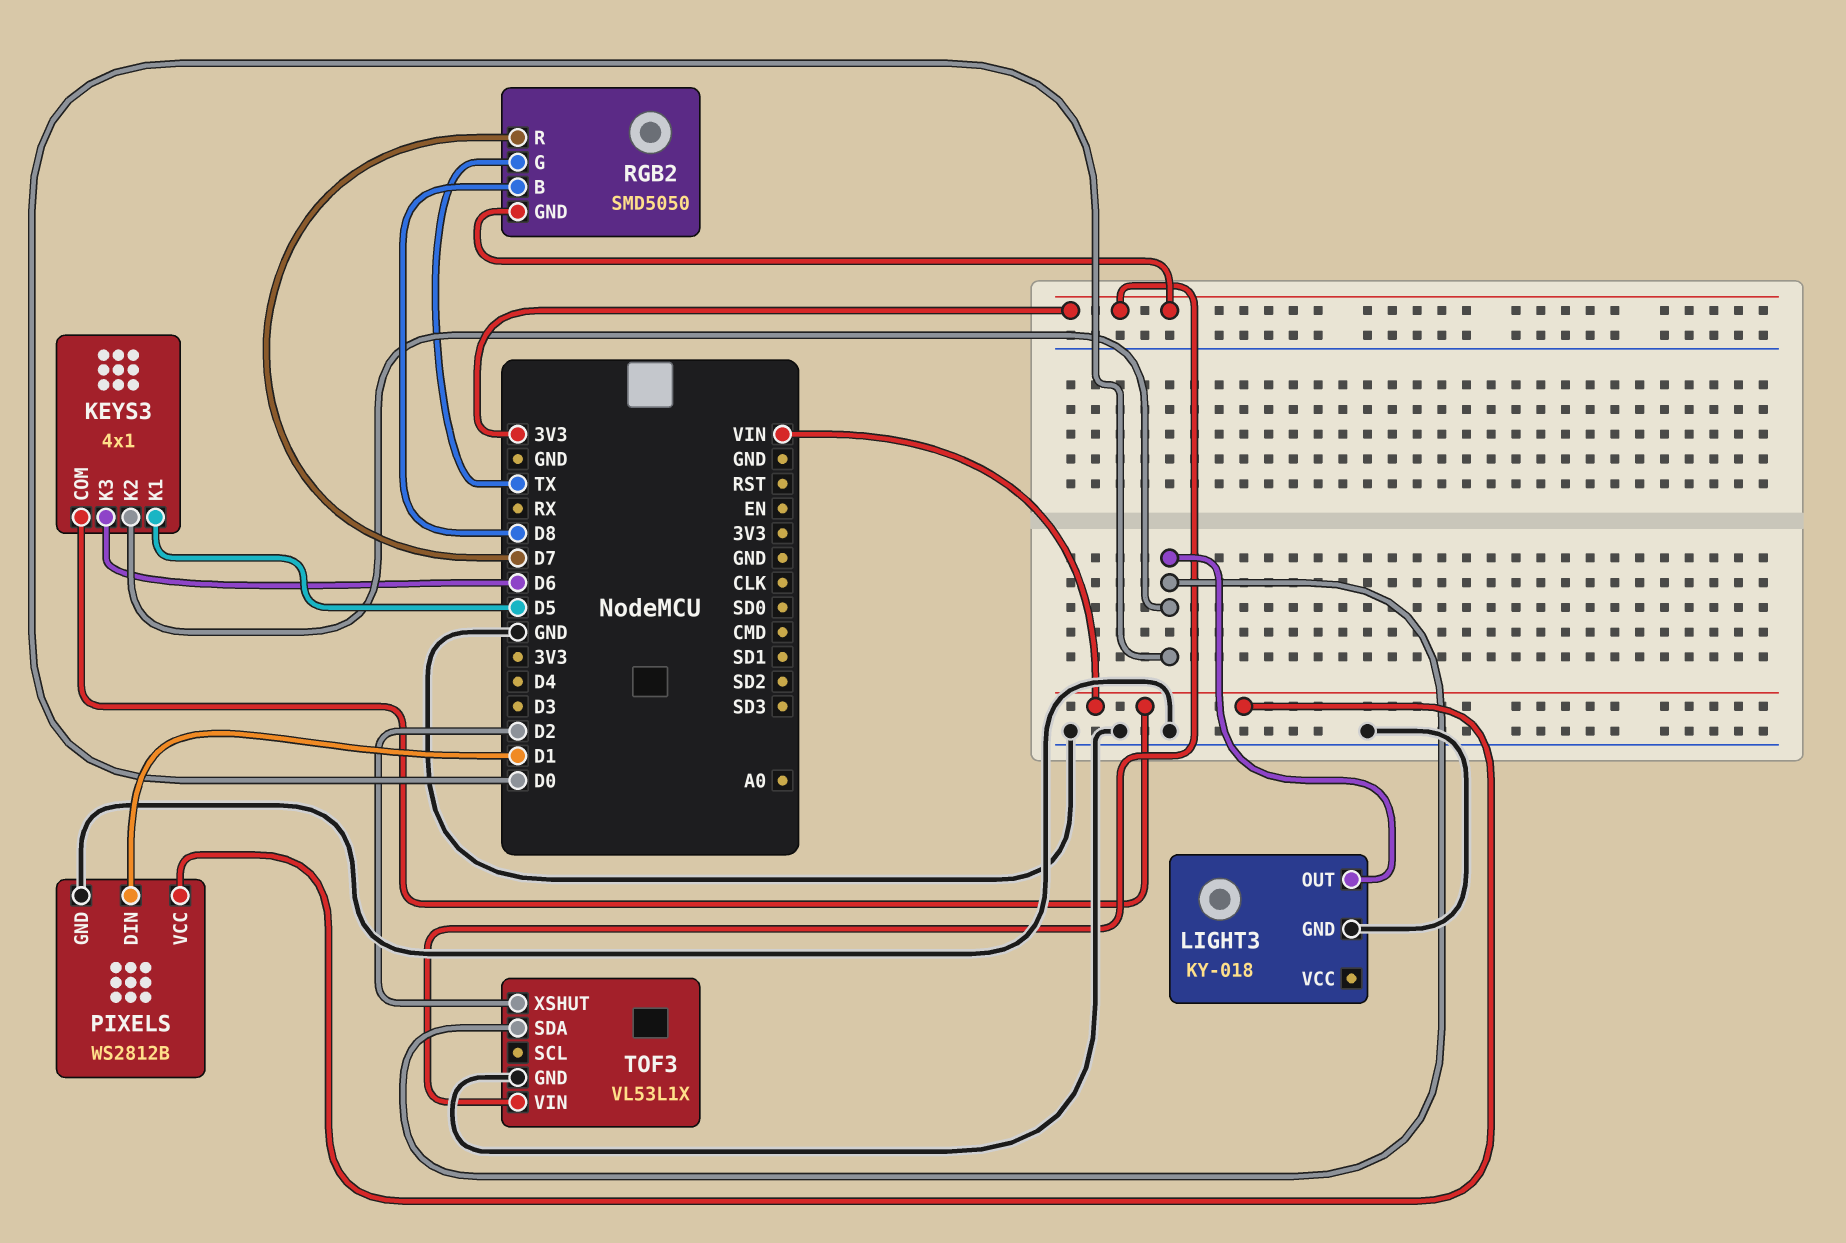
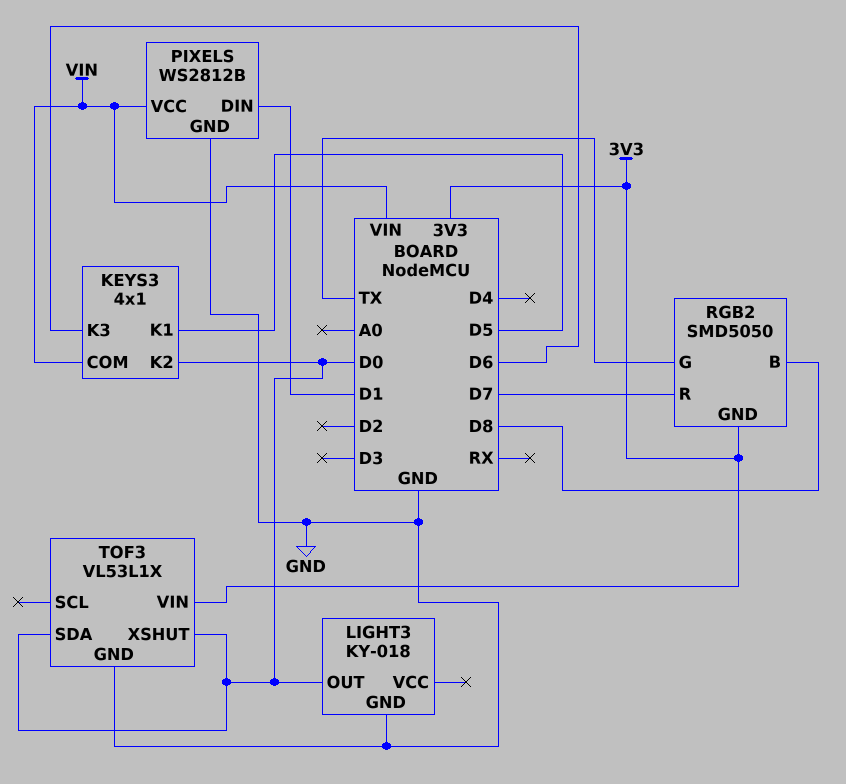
TOF3 pin XSHUT: D2 -> D0

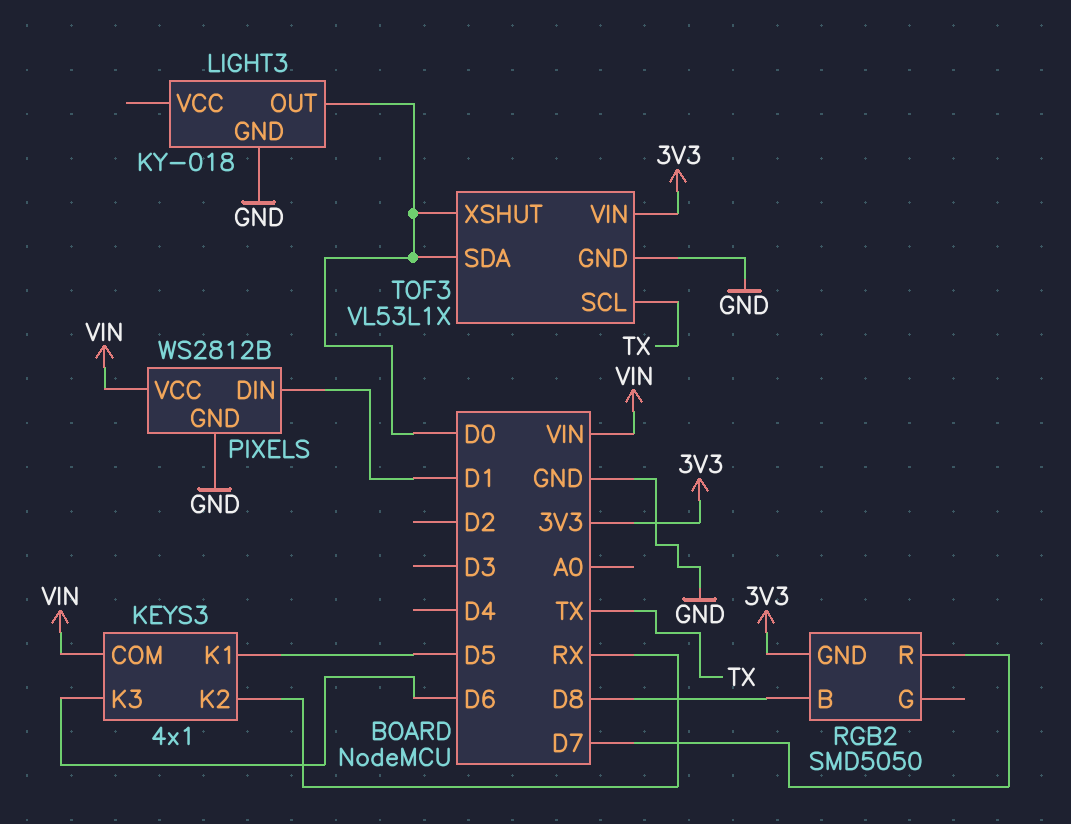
KEYS3 pin K2: D0 -> RX
RGB2 pin G: TX -> none
TOF3 pin SCL: none -> TX

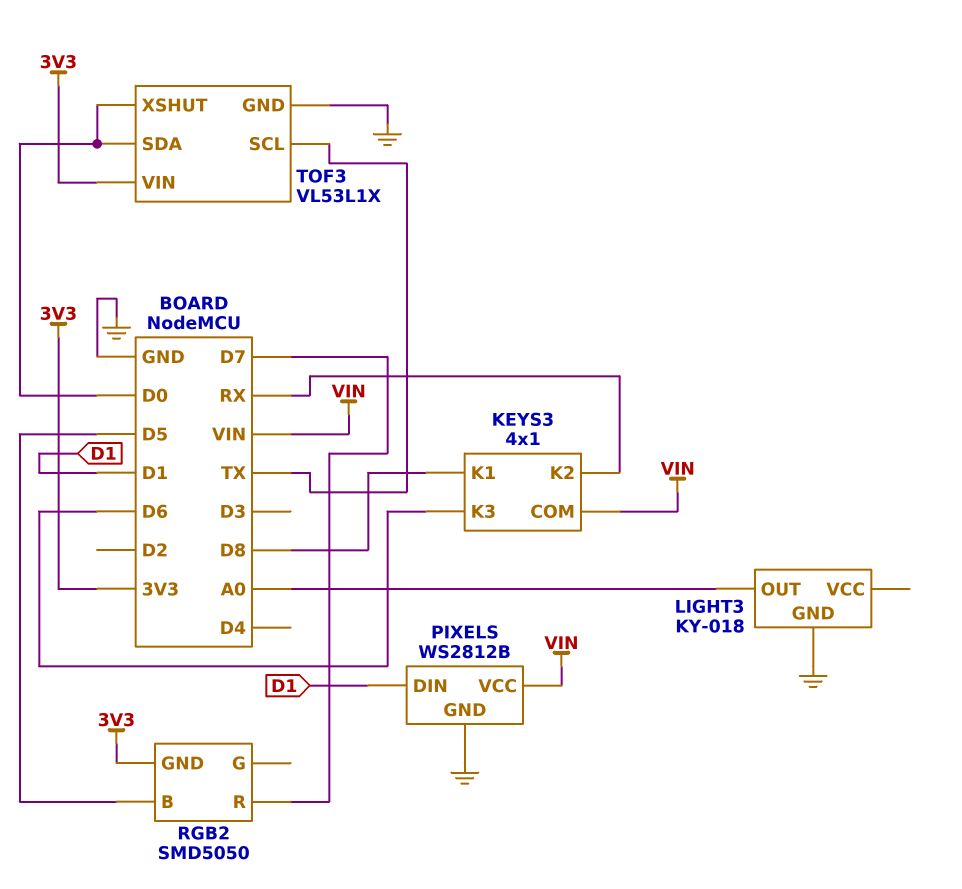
KEYS3 pin K1: D5 -> D8
LIGHT3 pin OUT: D0 -> A0
RGB2 pin B: D8 -> D5

